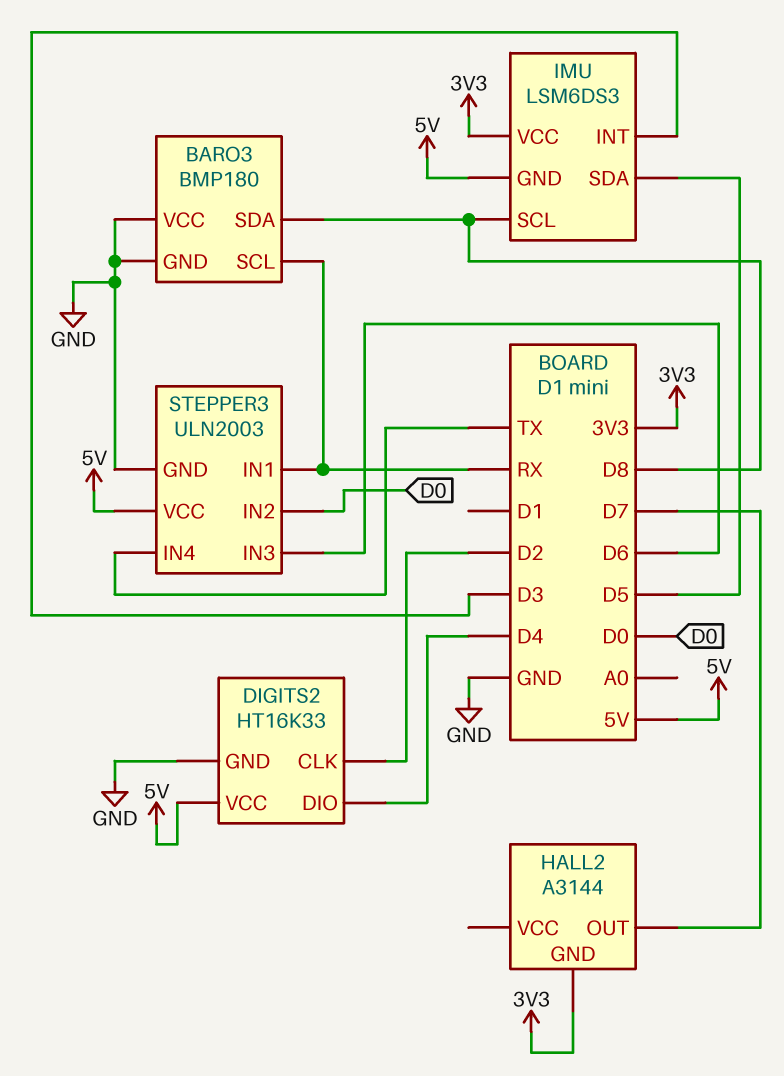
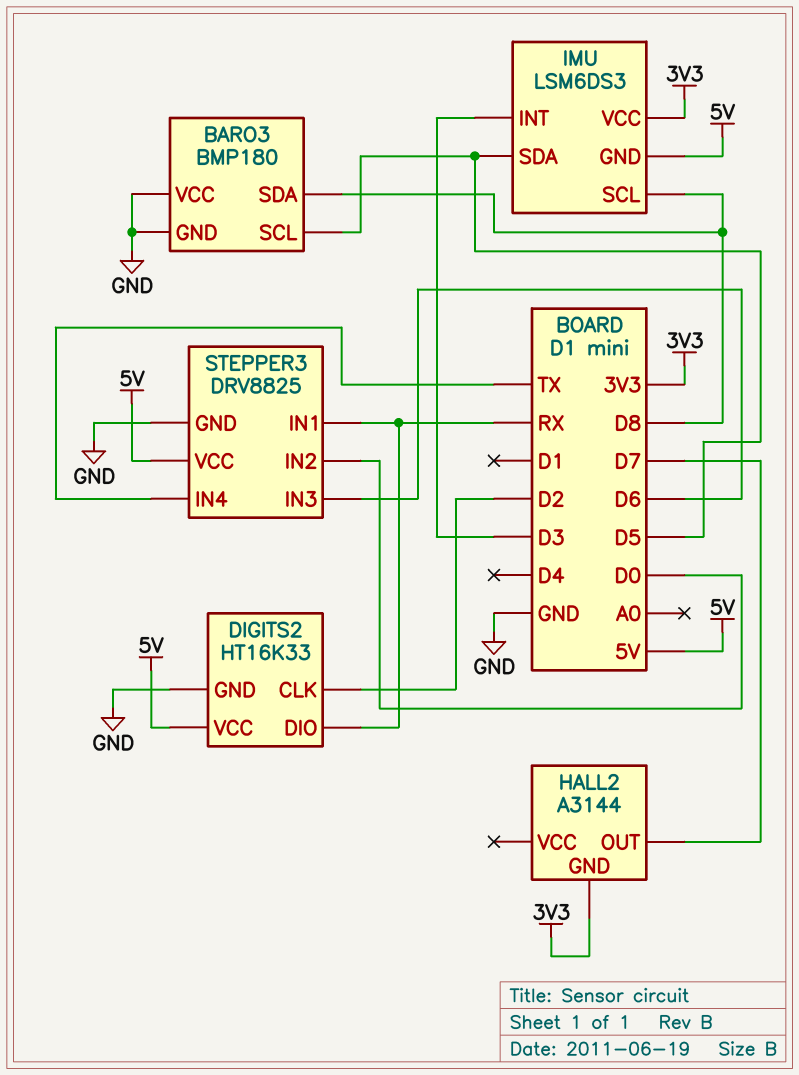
BARO3 pin SCL: RX -> D5
DIGITS2 pin DIO: D4 -> RX
STEPPER3: ULN2003 -> DRV8825

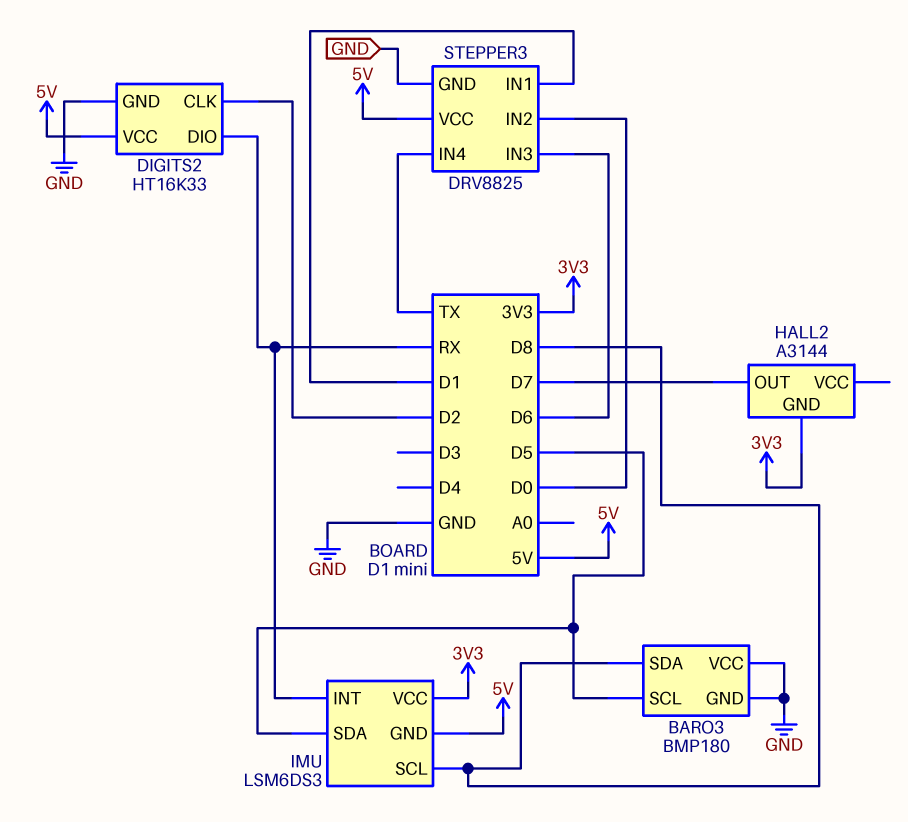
IMU pin INT: D3 -> RX
STEPPER3 pin IN1: RX -> D1

